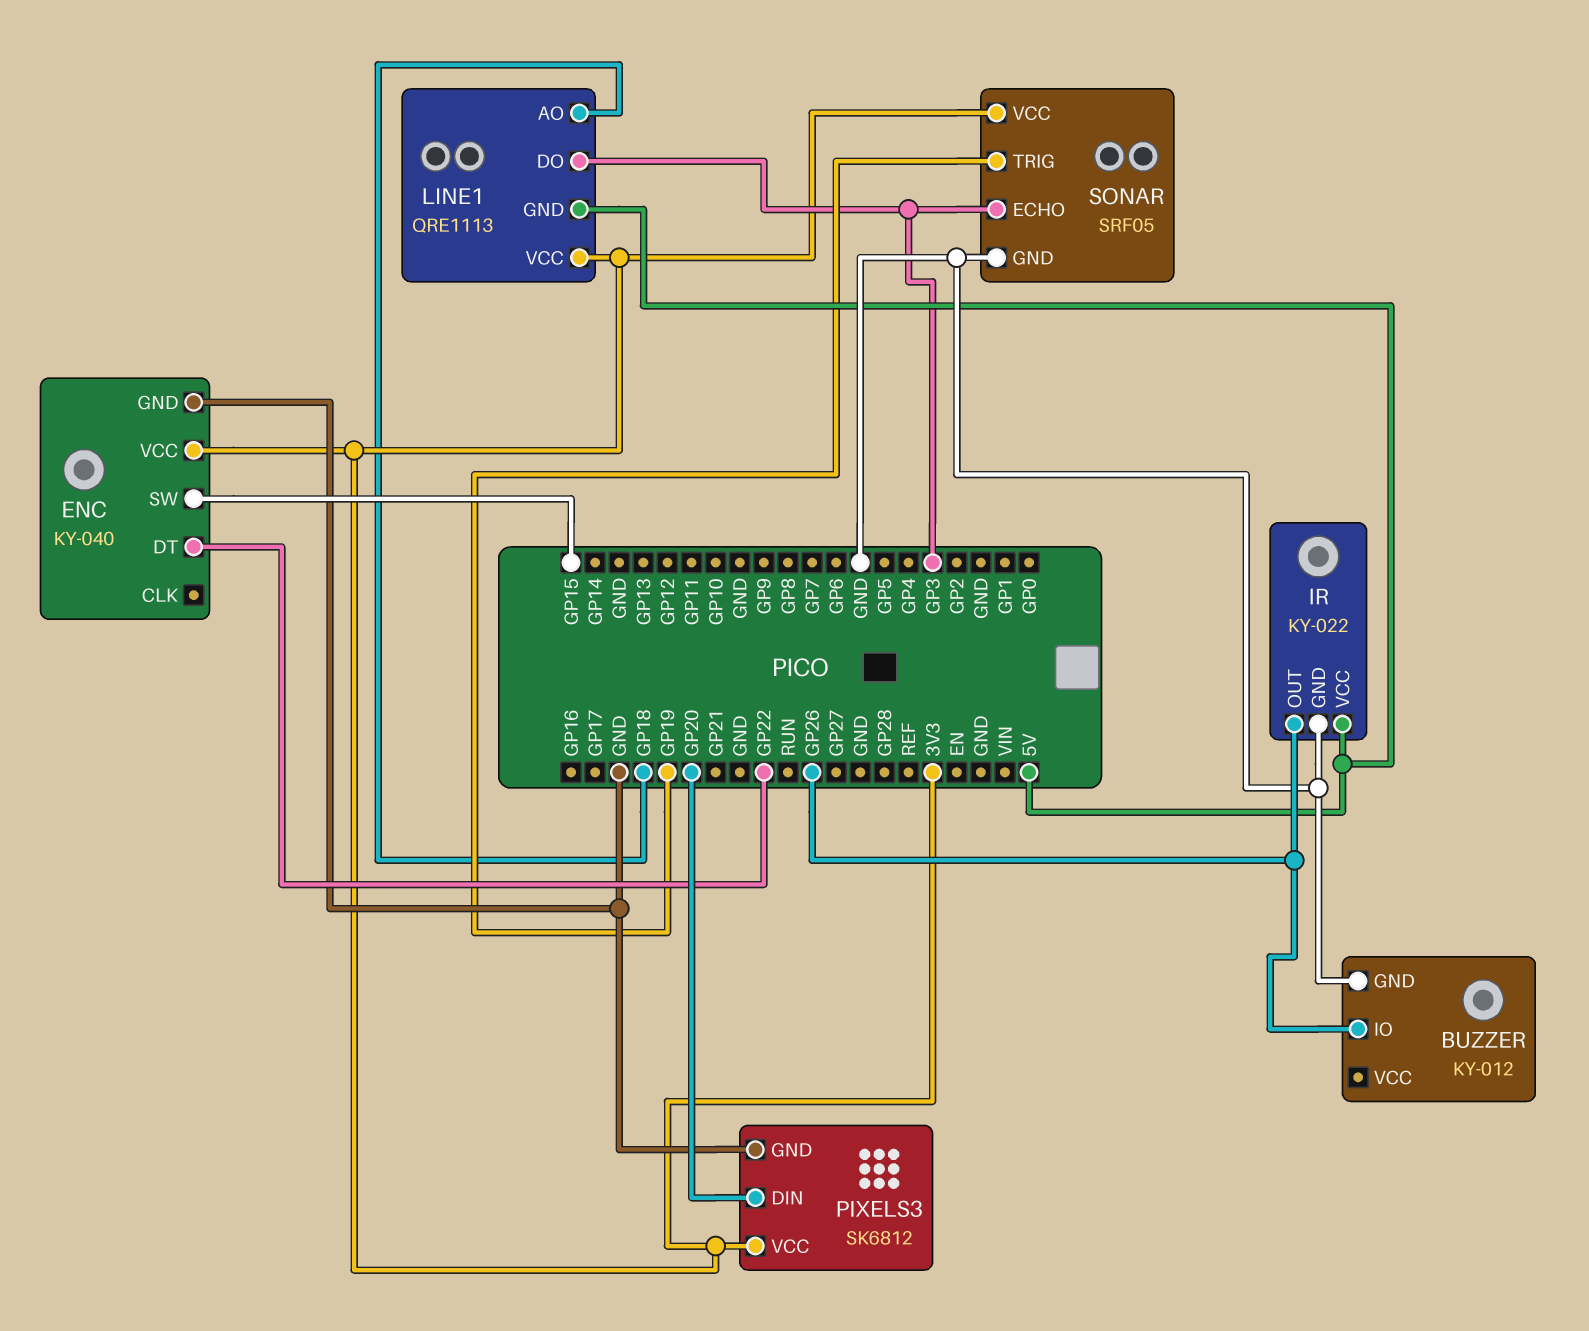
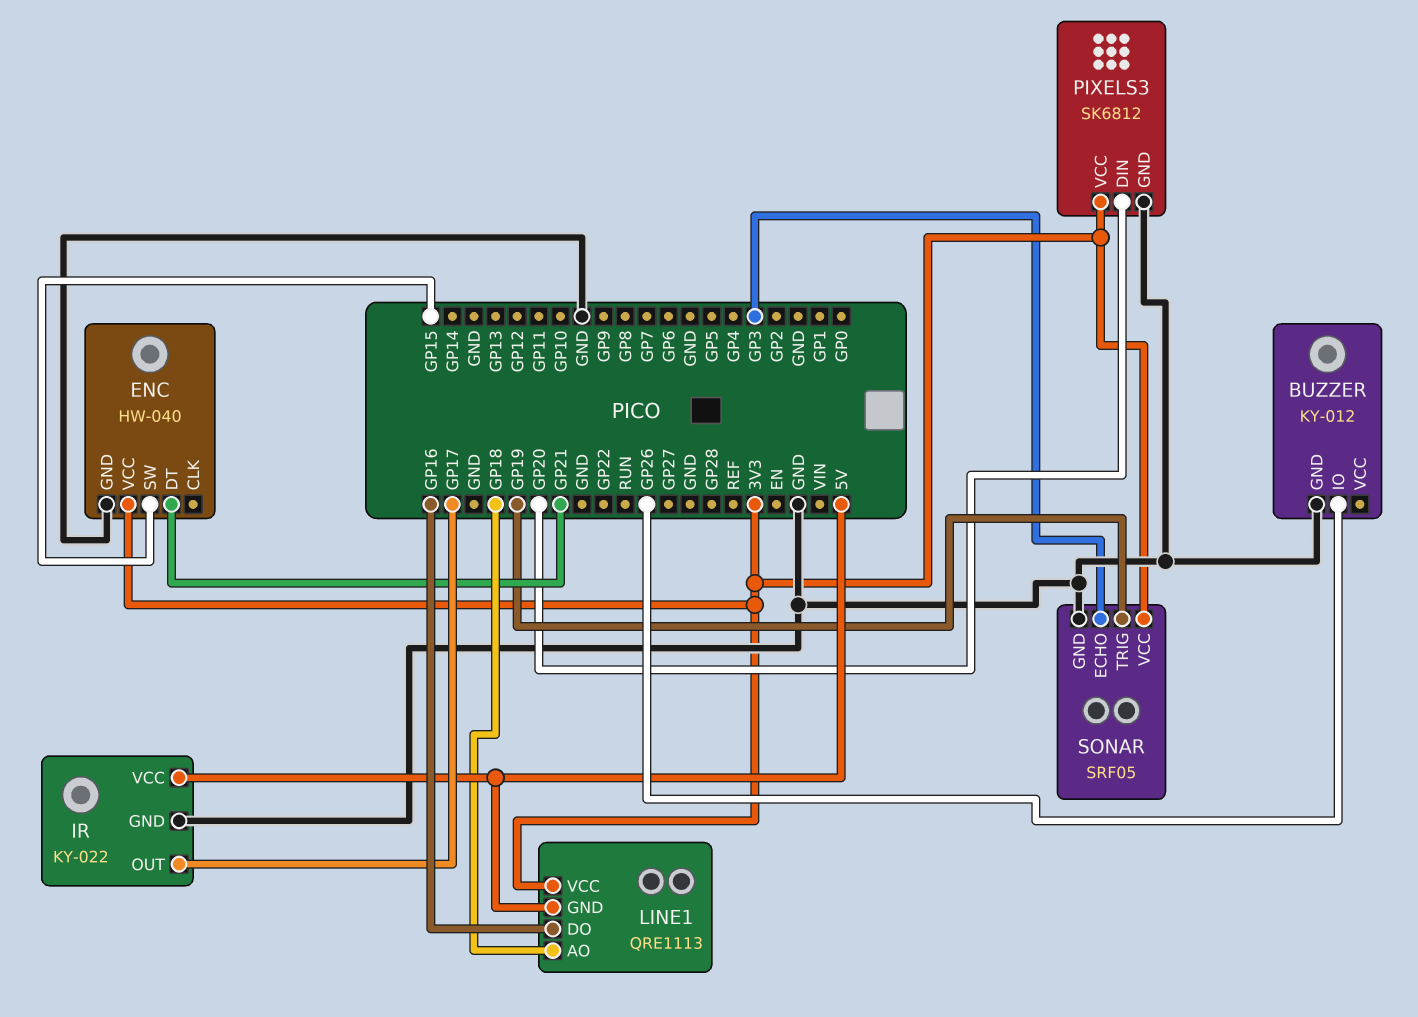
ENC: KY-040 -> HW-040
ENC pin DT: GP22 -> GP21
IR pin OUT: GP26 -> GP17
LINE1 pin DO: GP3 -> GP16

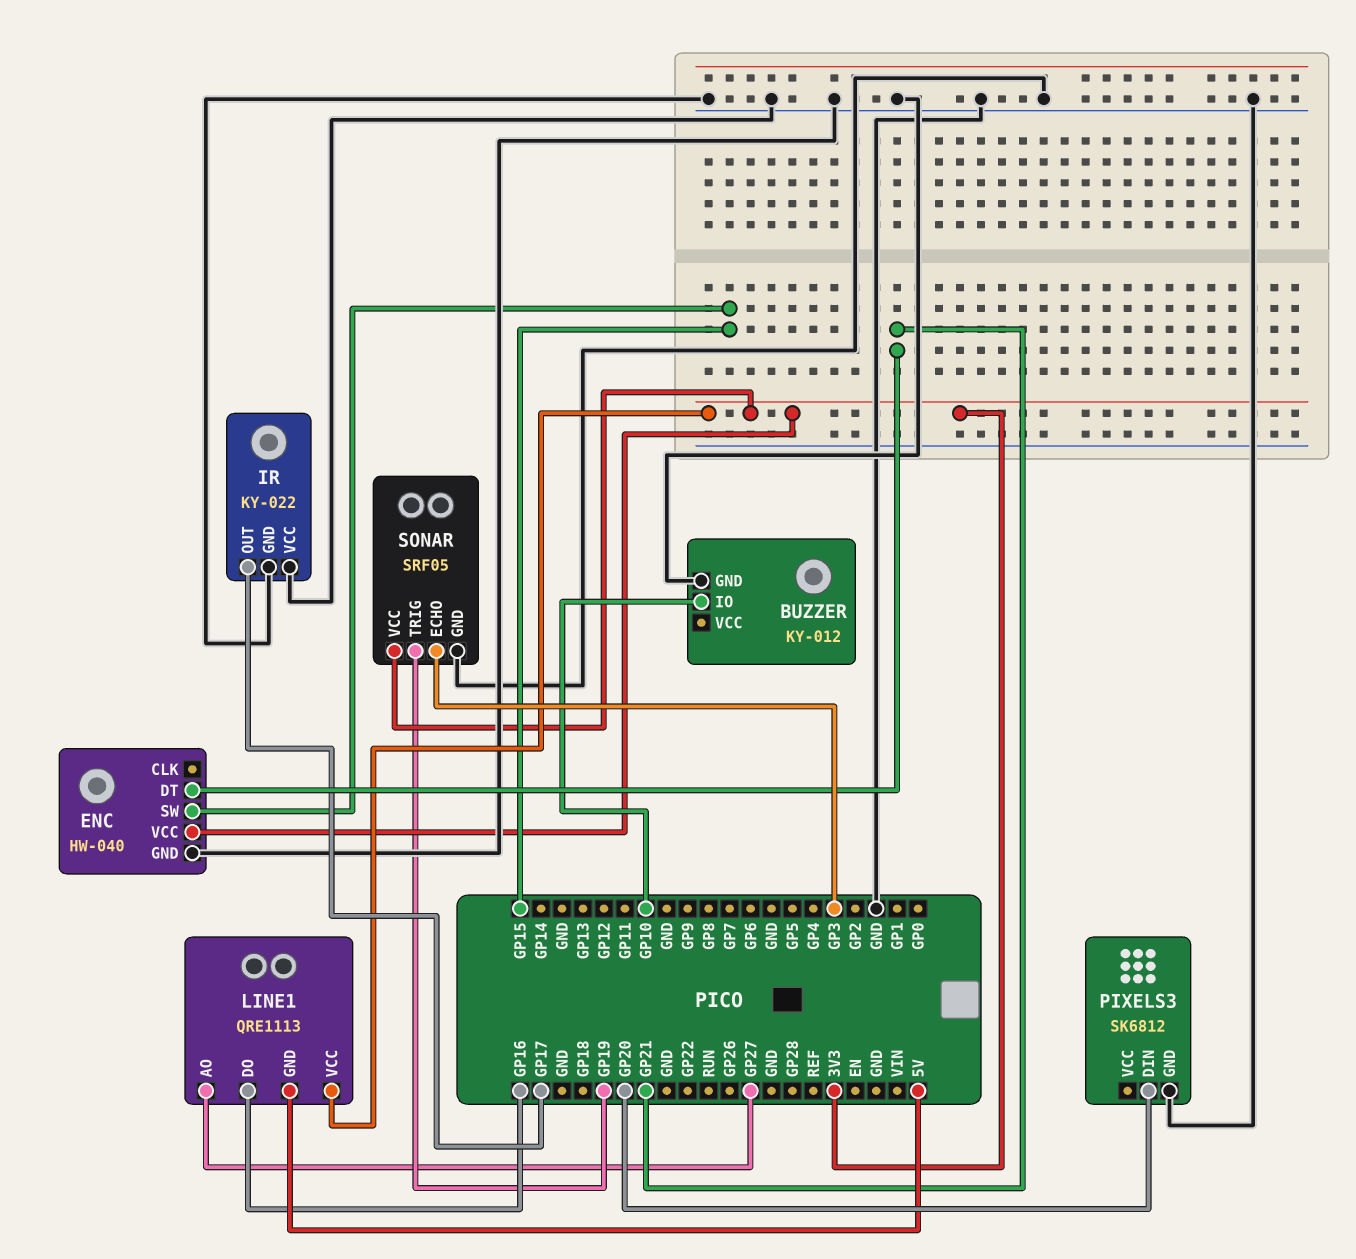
BUZZER pin IO: GP26 -> GP10
IR pin VCC: 5V -> GND
LINE1 pin AO: GP18 -> GP27
PIXELS3 pin VCC: 3V3 -> none

